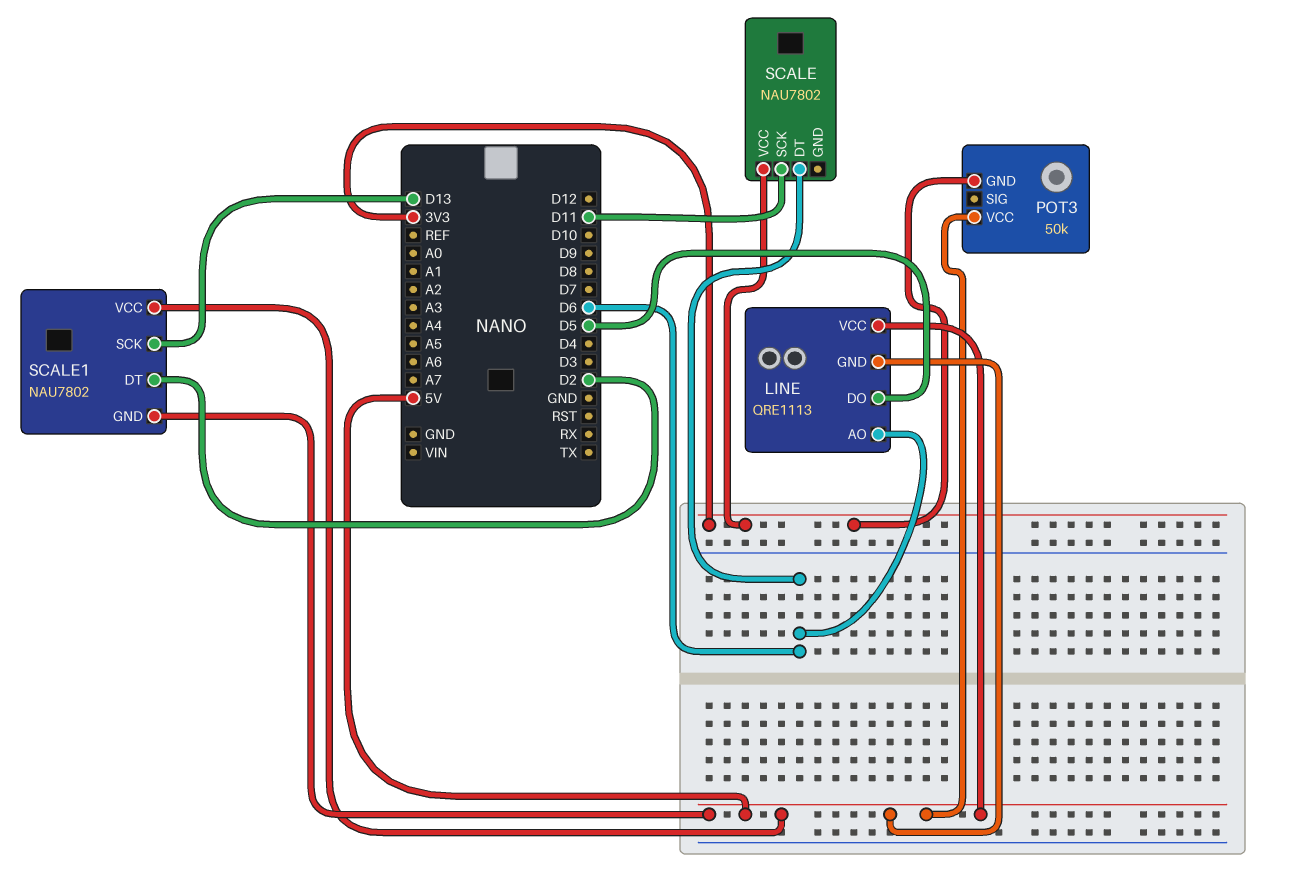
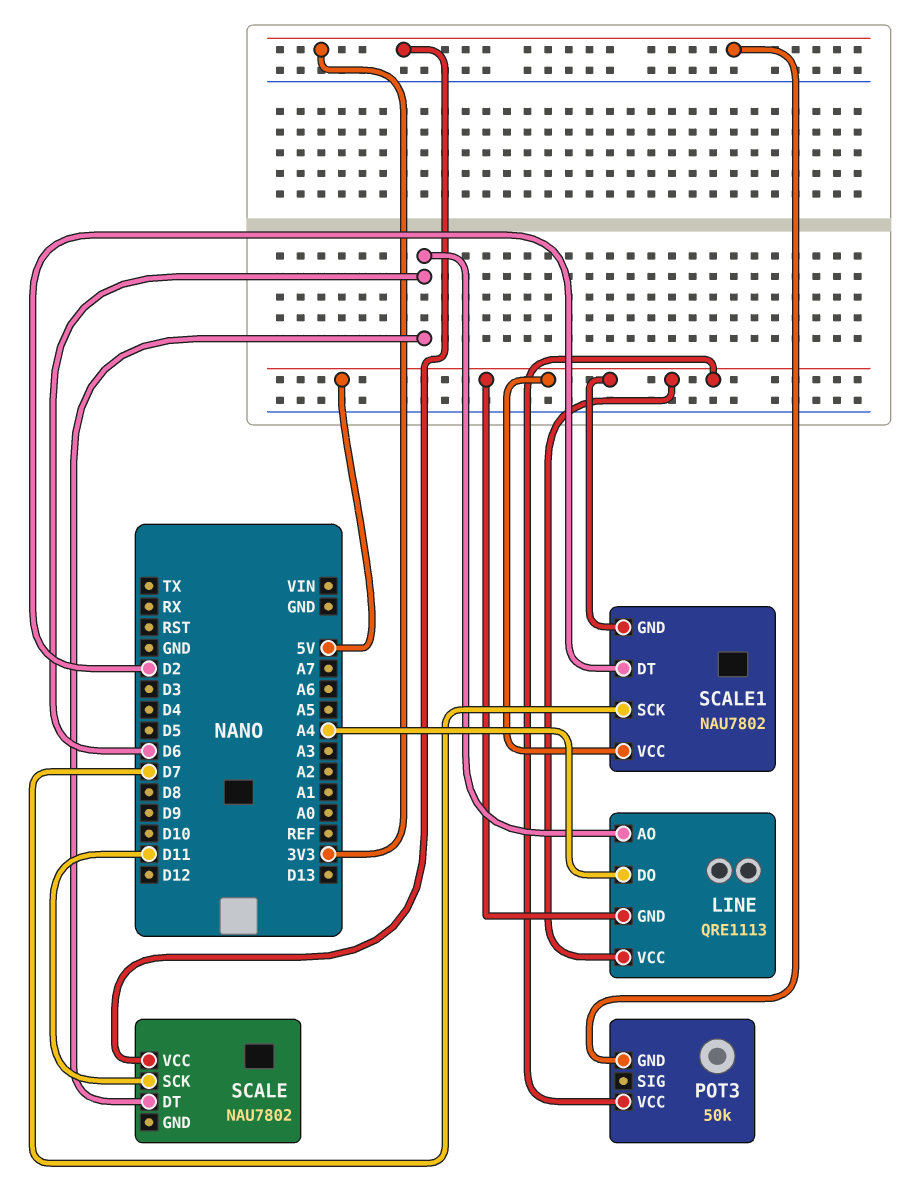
LINE pin DO: D5 -> A4
SCALE1 pin SCK: D13 -> D7

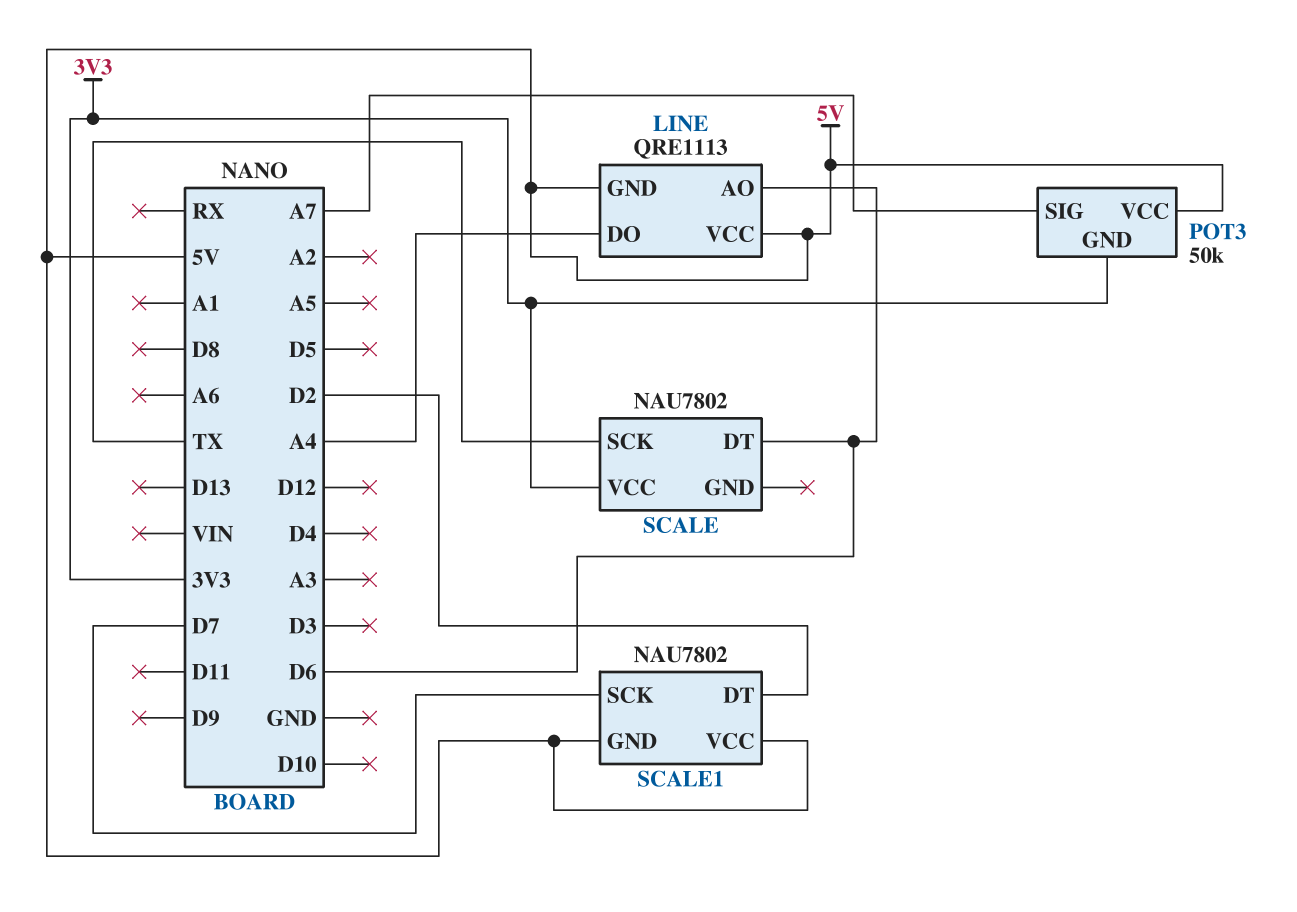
POT3 pin SIG: none -> A7
SCALE pin SCK: D11 -> TX

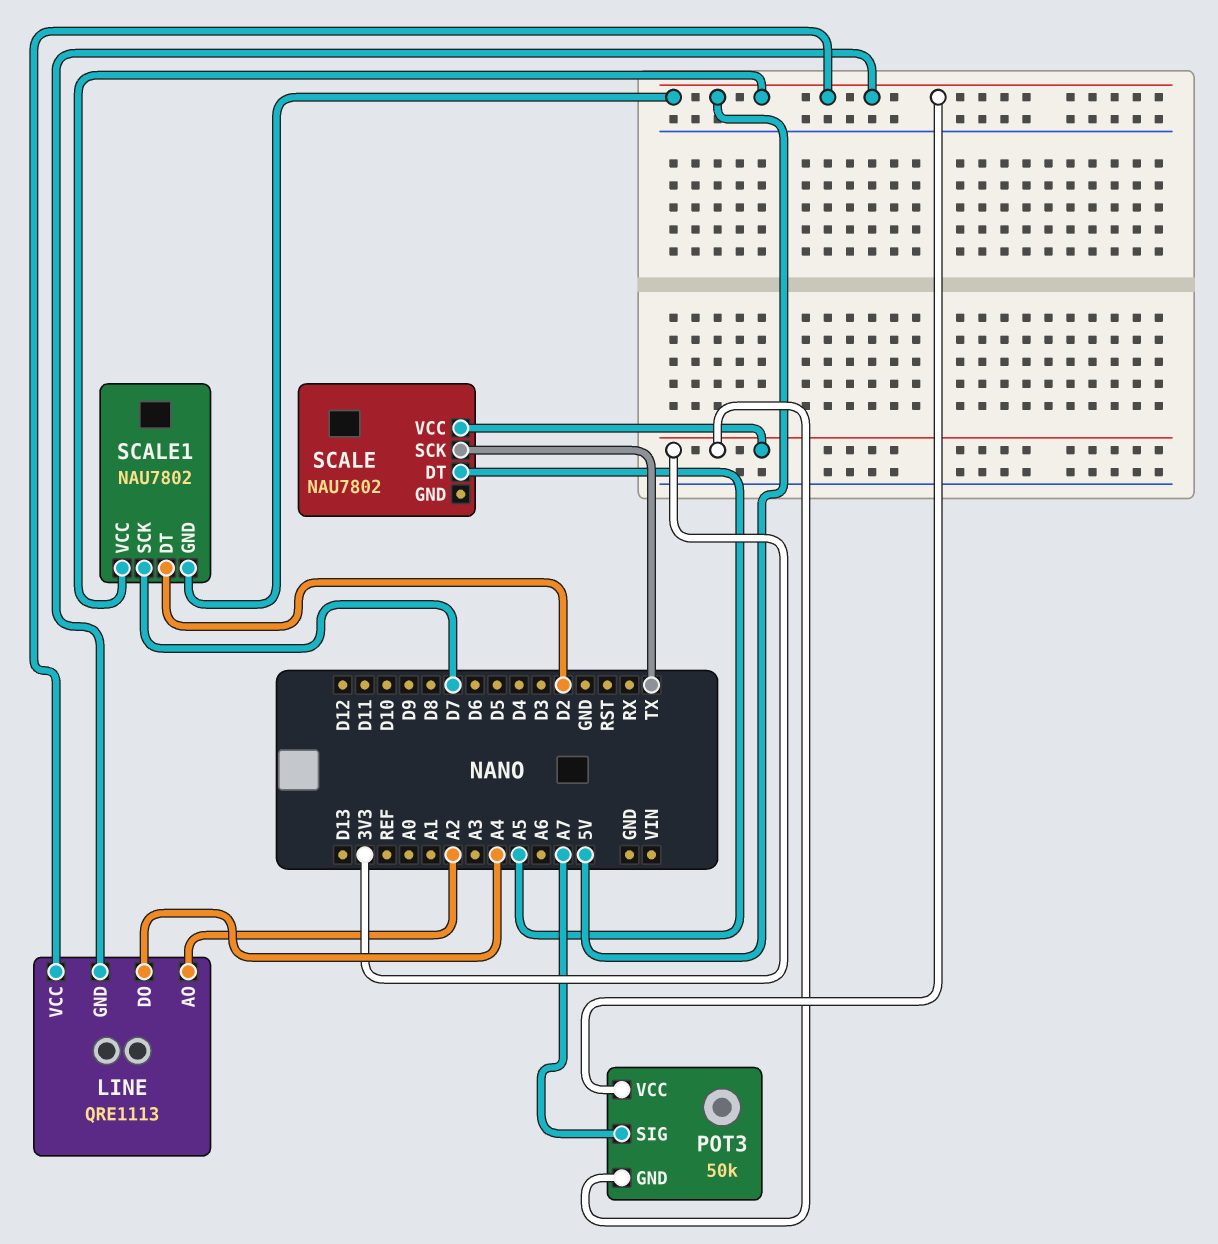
LINE pin AO: D6 -> A2
SCALE pin DT: D6 -> A5

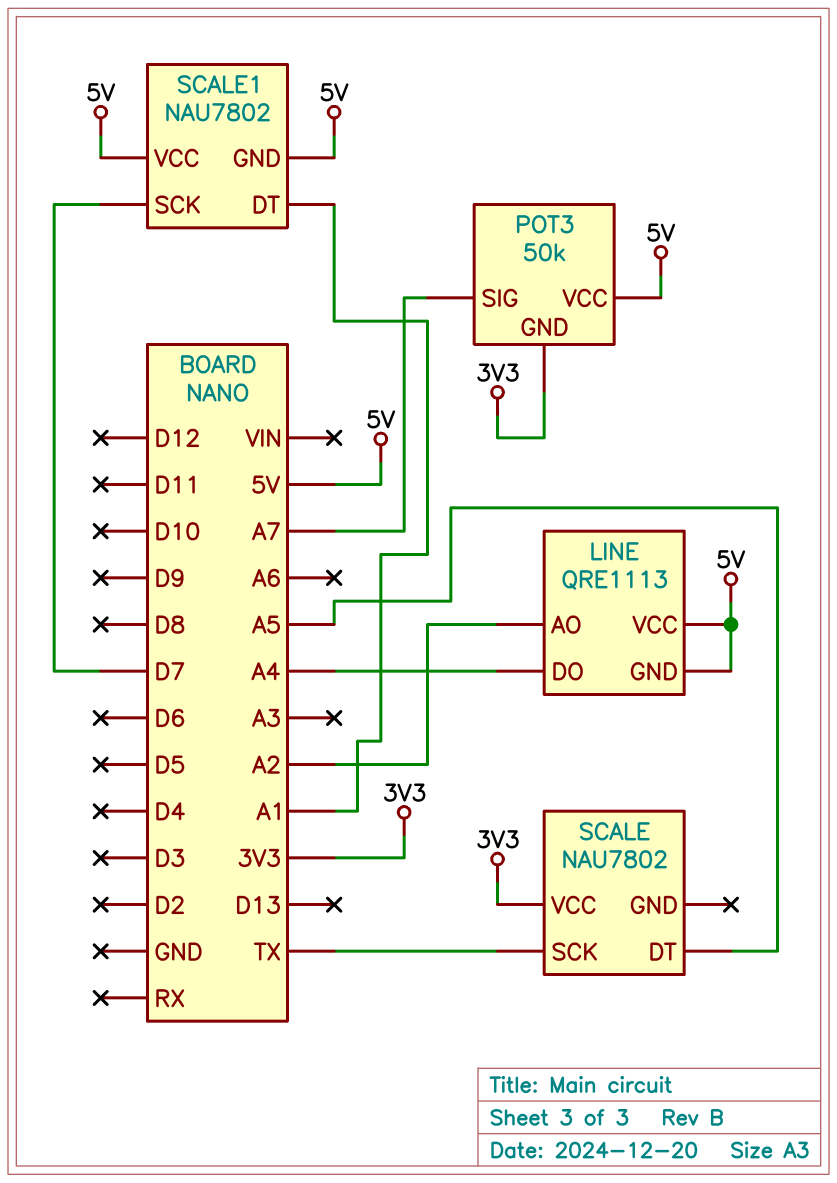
SCALE1 pin DT: D2 -> A1

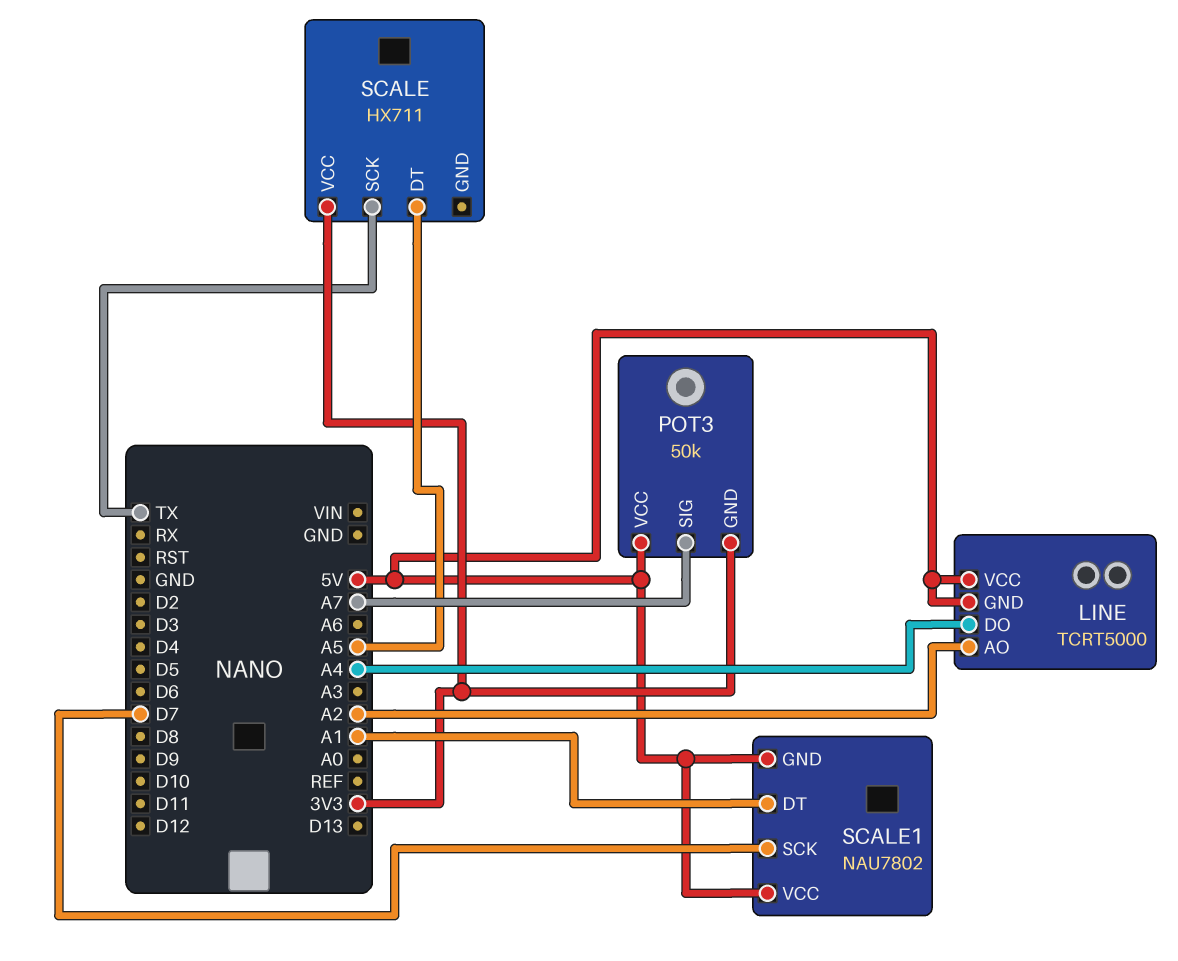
LINE: QRE1113 -> TCRT5000
SCALE: NAU7802 -> HX711

